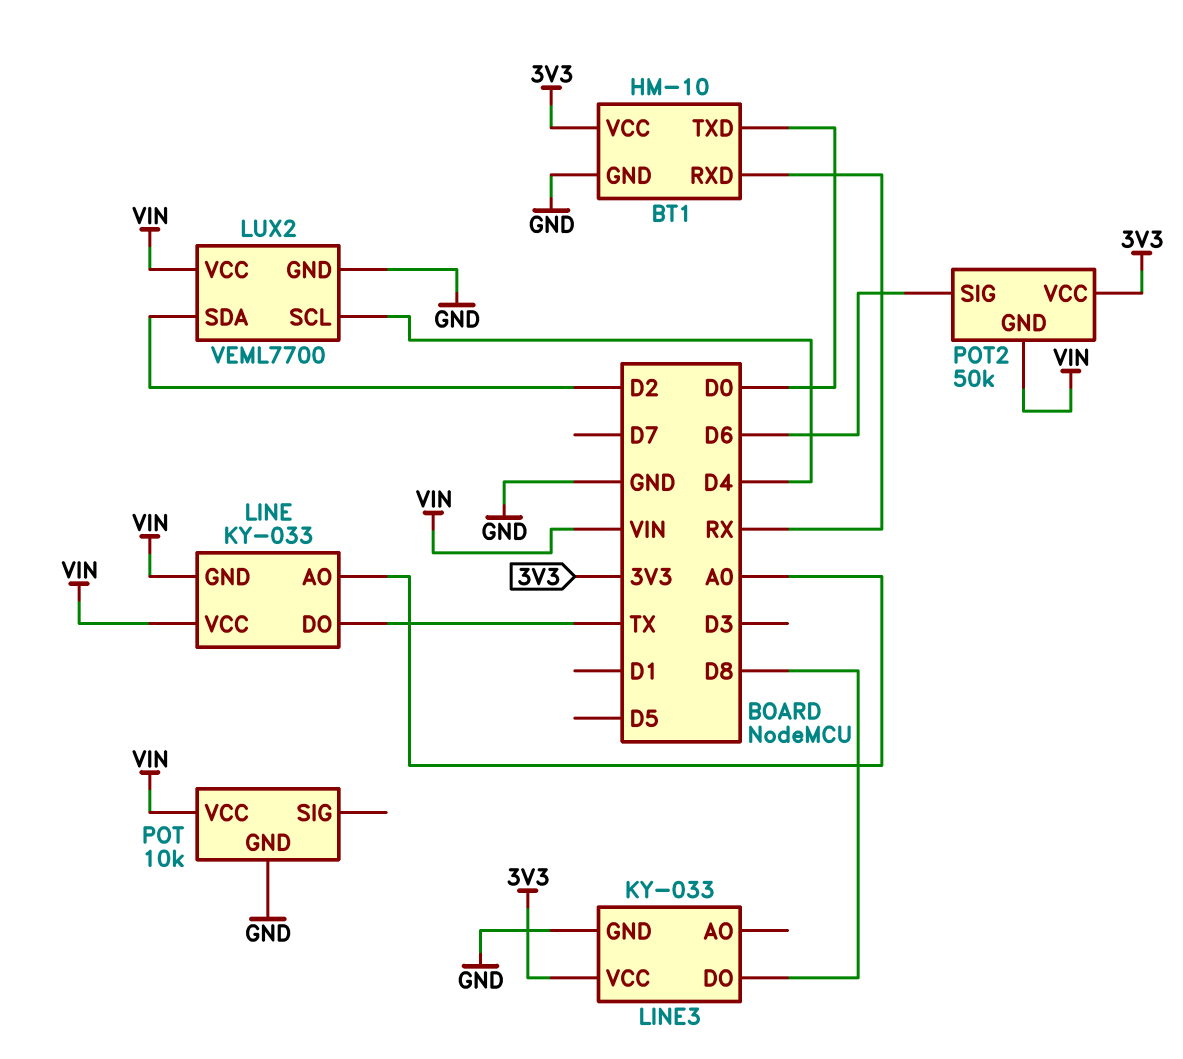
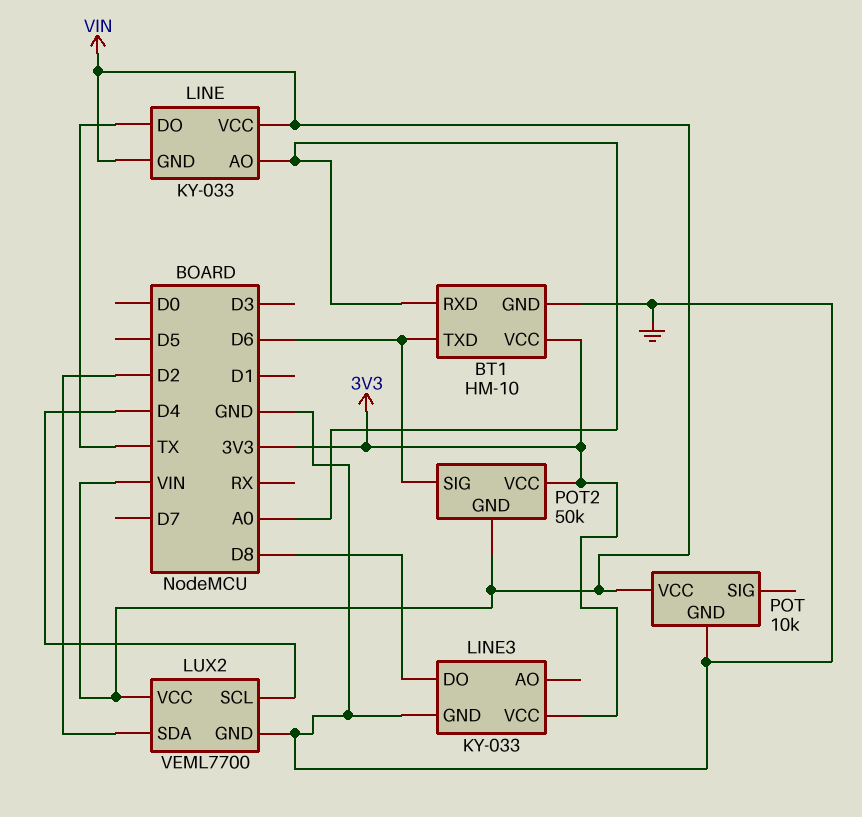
BT1 pin RXD: RX -> A0
BT1 pin TXD: D0 -> D6

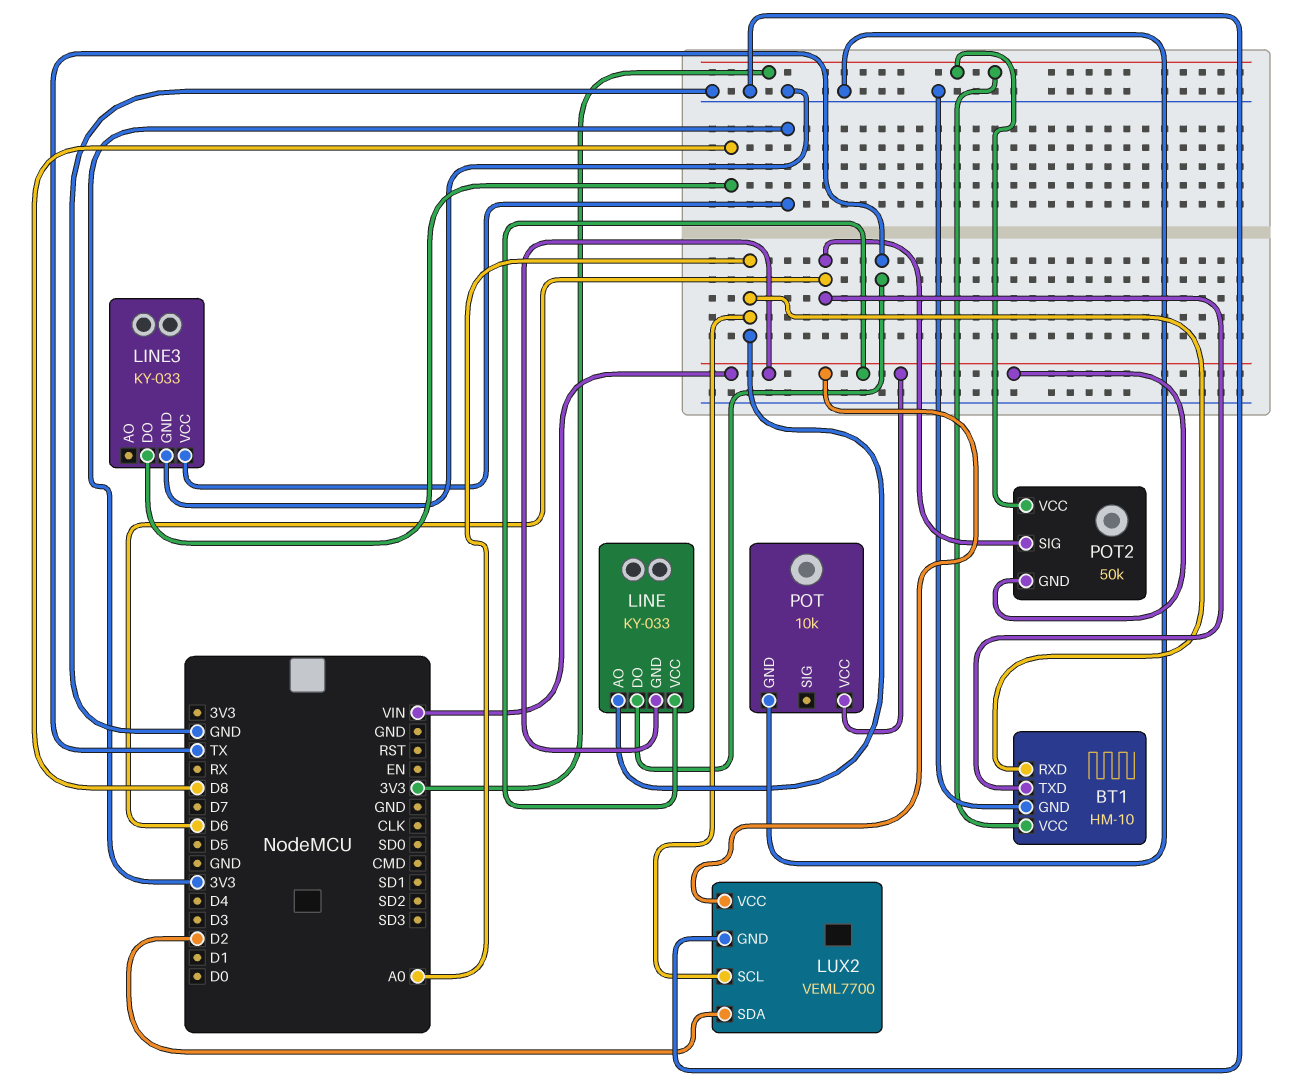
LUX2 pin SCL: D4 -> A0

